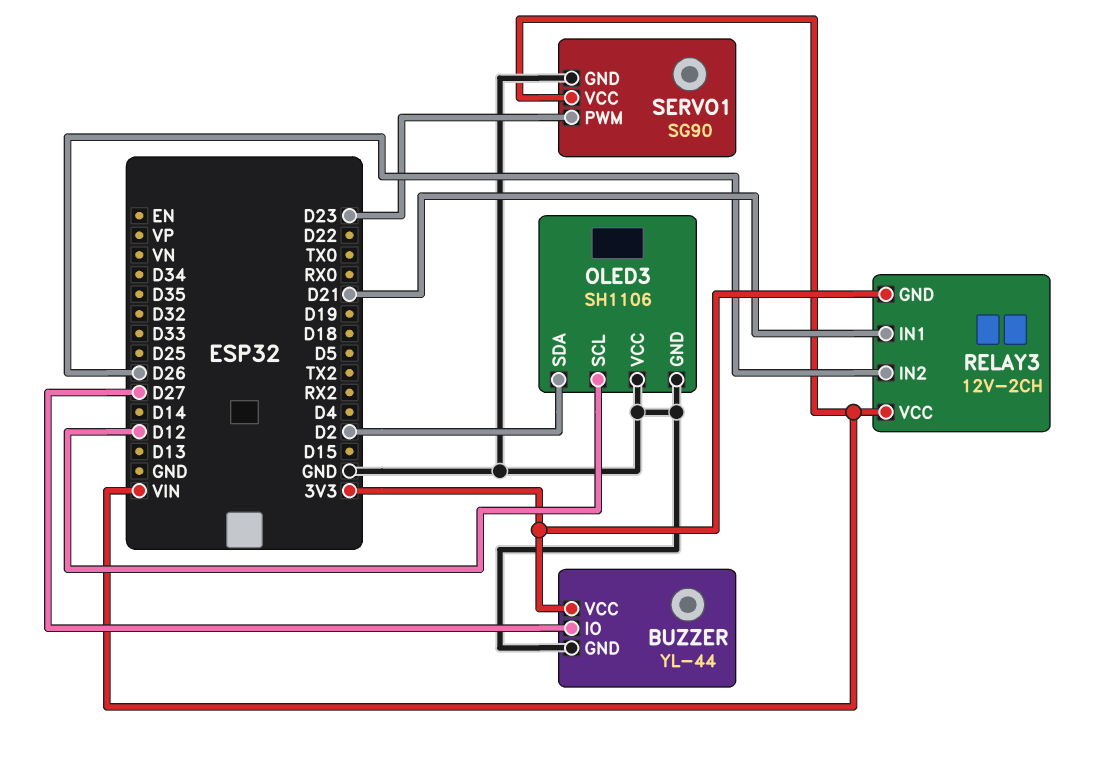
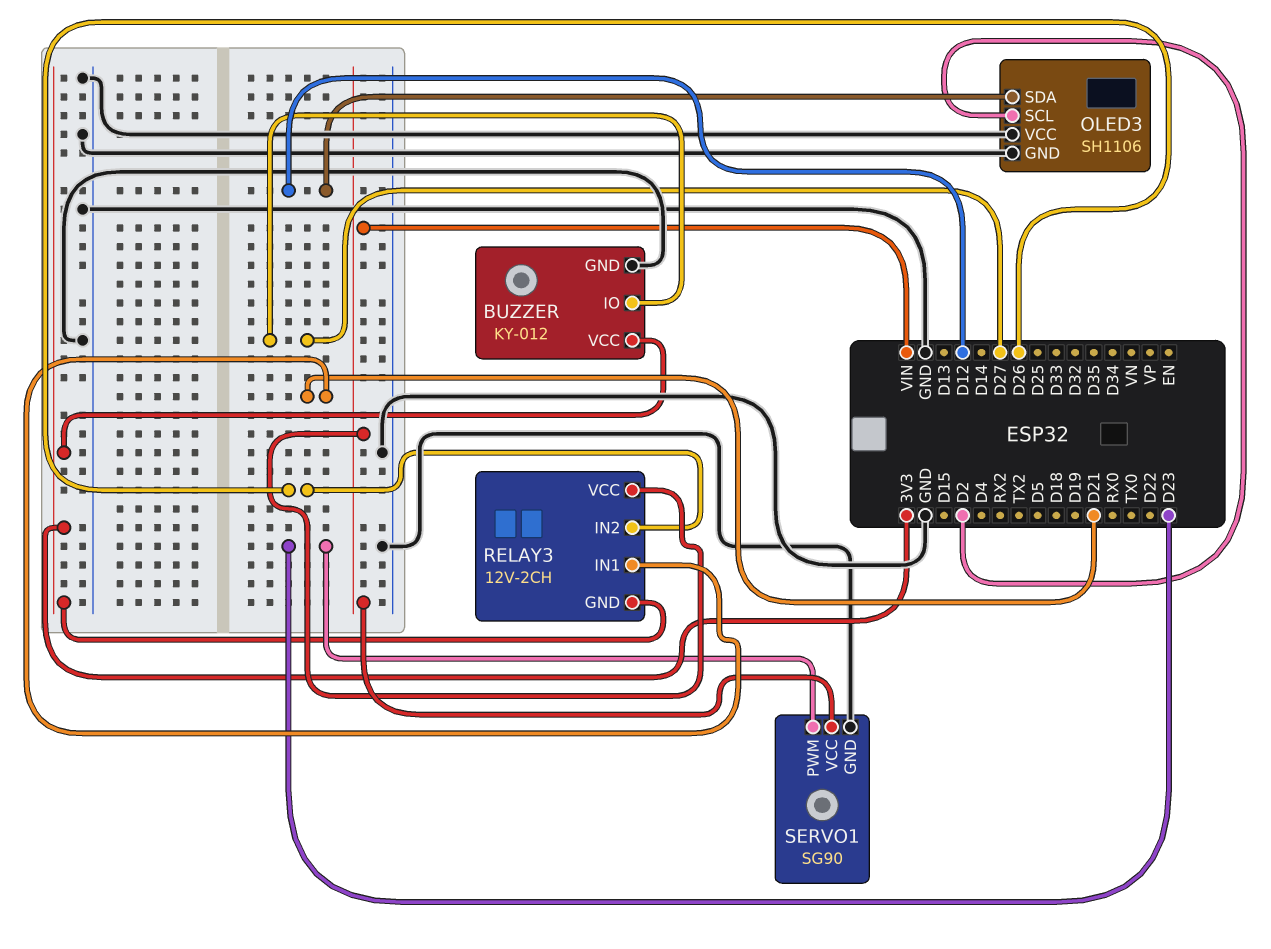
BUZZER: YL-44 -> KY-012
OLED3 pin SCL: D12 -> D2
OLED3 pin SDA: D2 -> D12

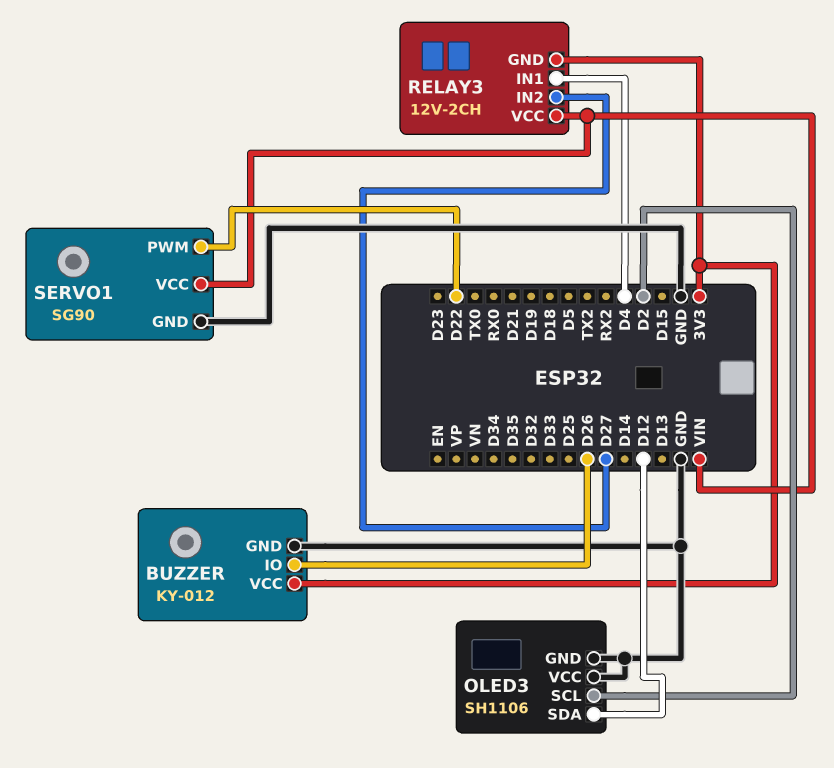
BUZZER pin IO: D27 -> D26
RELAY3 pin IN1: D21 -> D4
RELAY3 pin IN2: D26 -> D27
SERVO1 pin PWM: D23 -> D22

